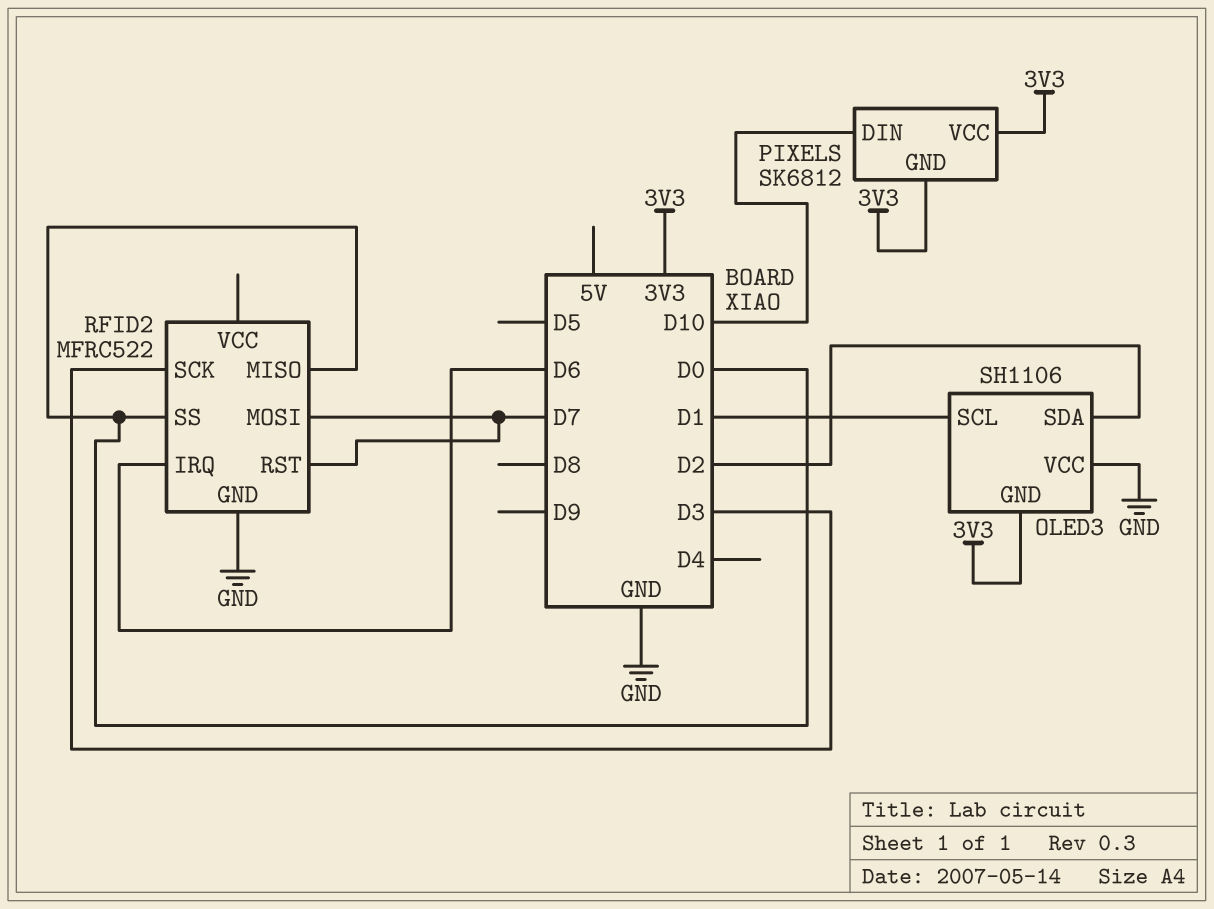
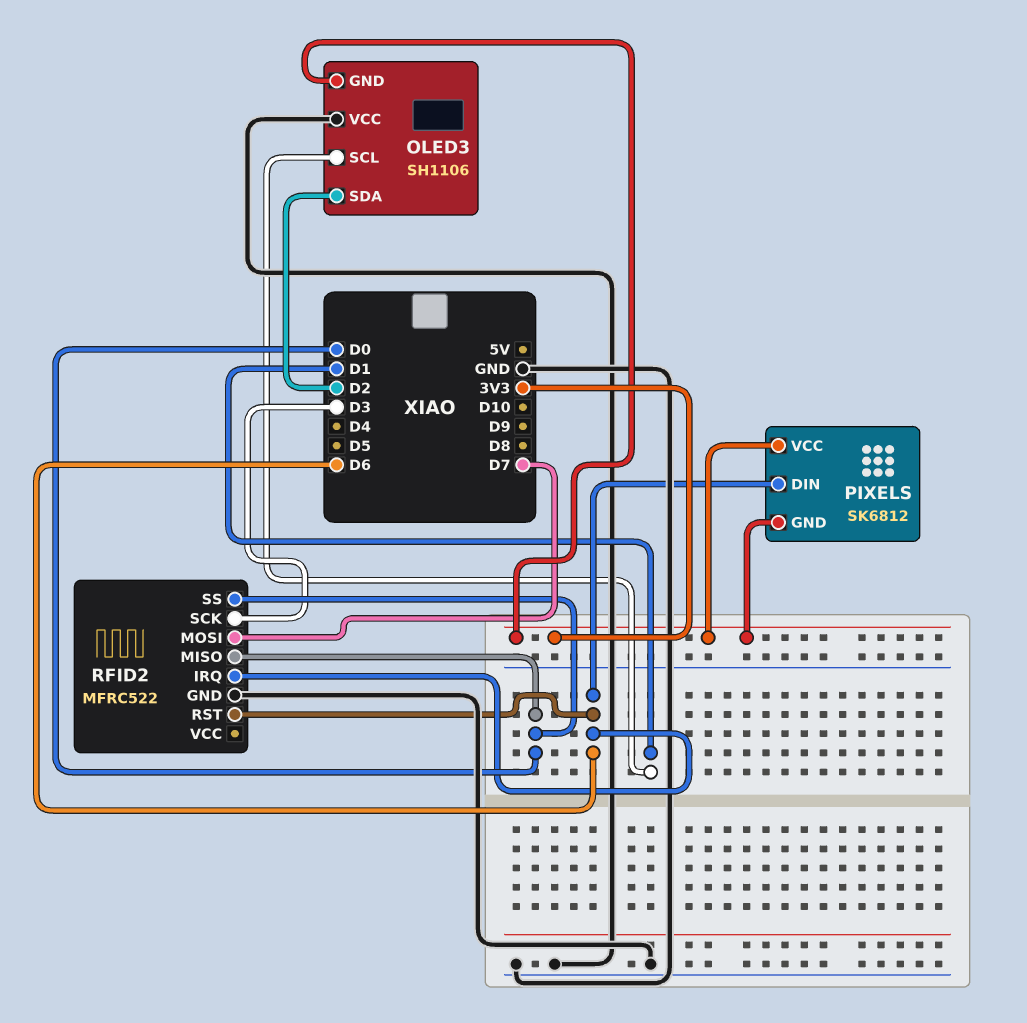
PIXELS pin DIN: D10 -> D6
RFID2 pin RST: D7 -> D6

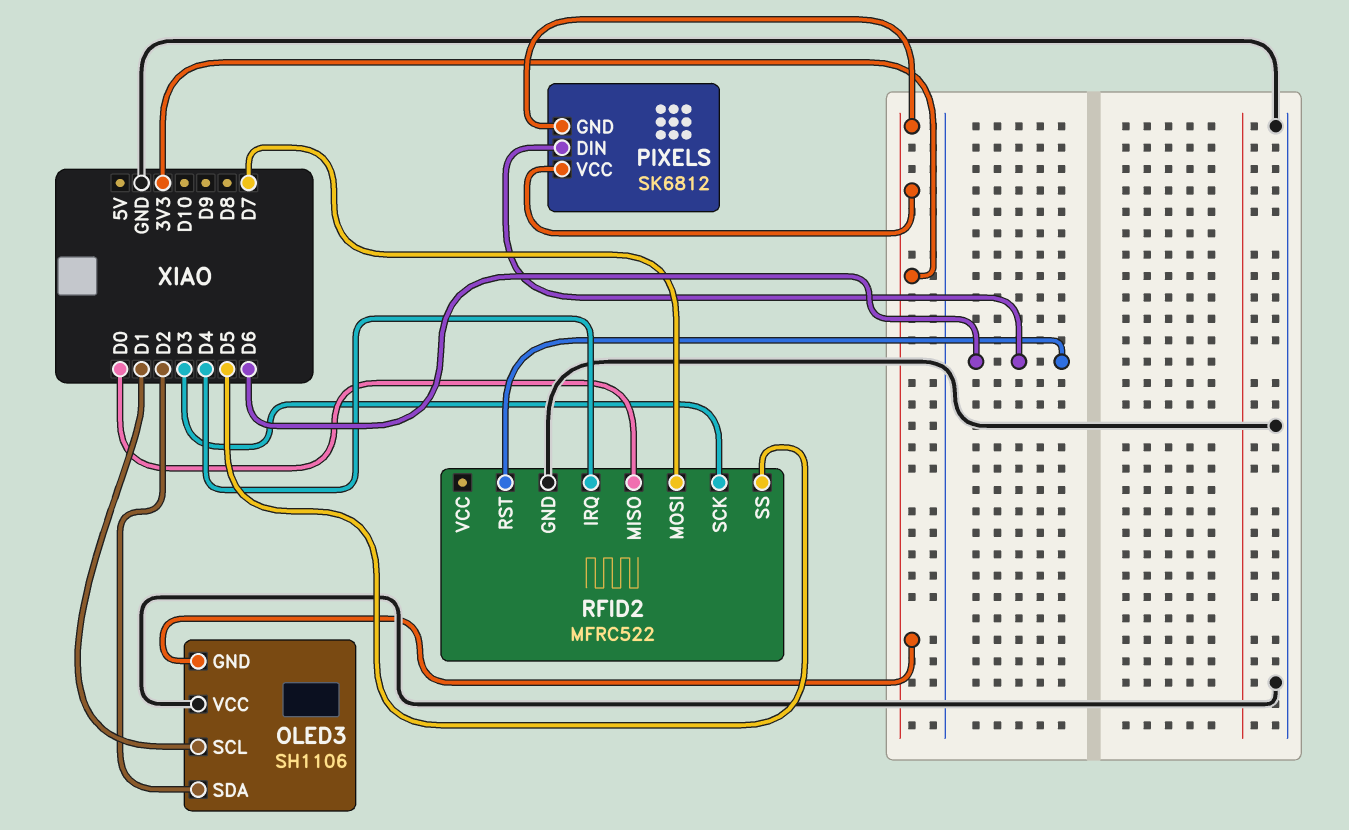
RFID2 pin IRQ: D6 -> D4
RFID2 pin SS: D0 -> D5

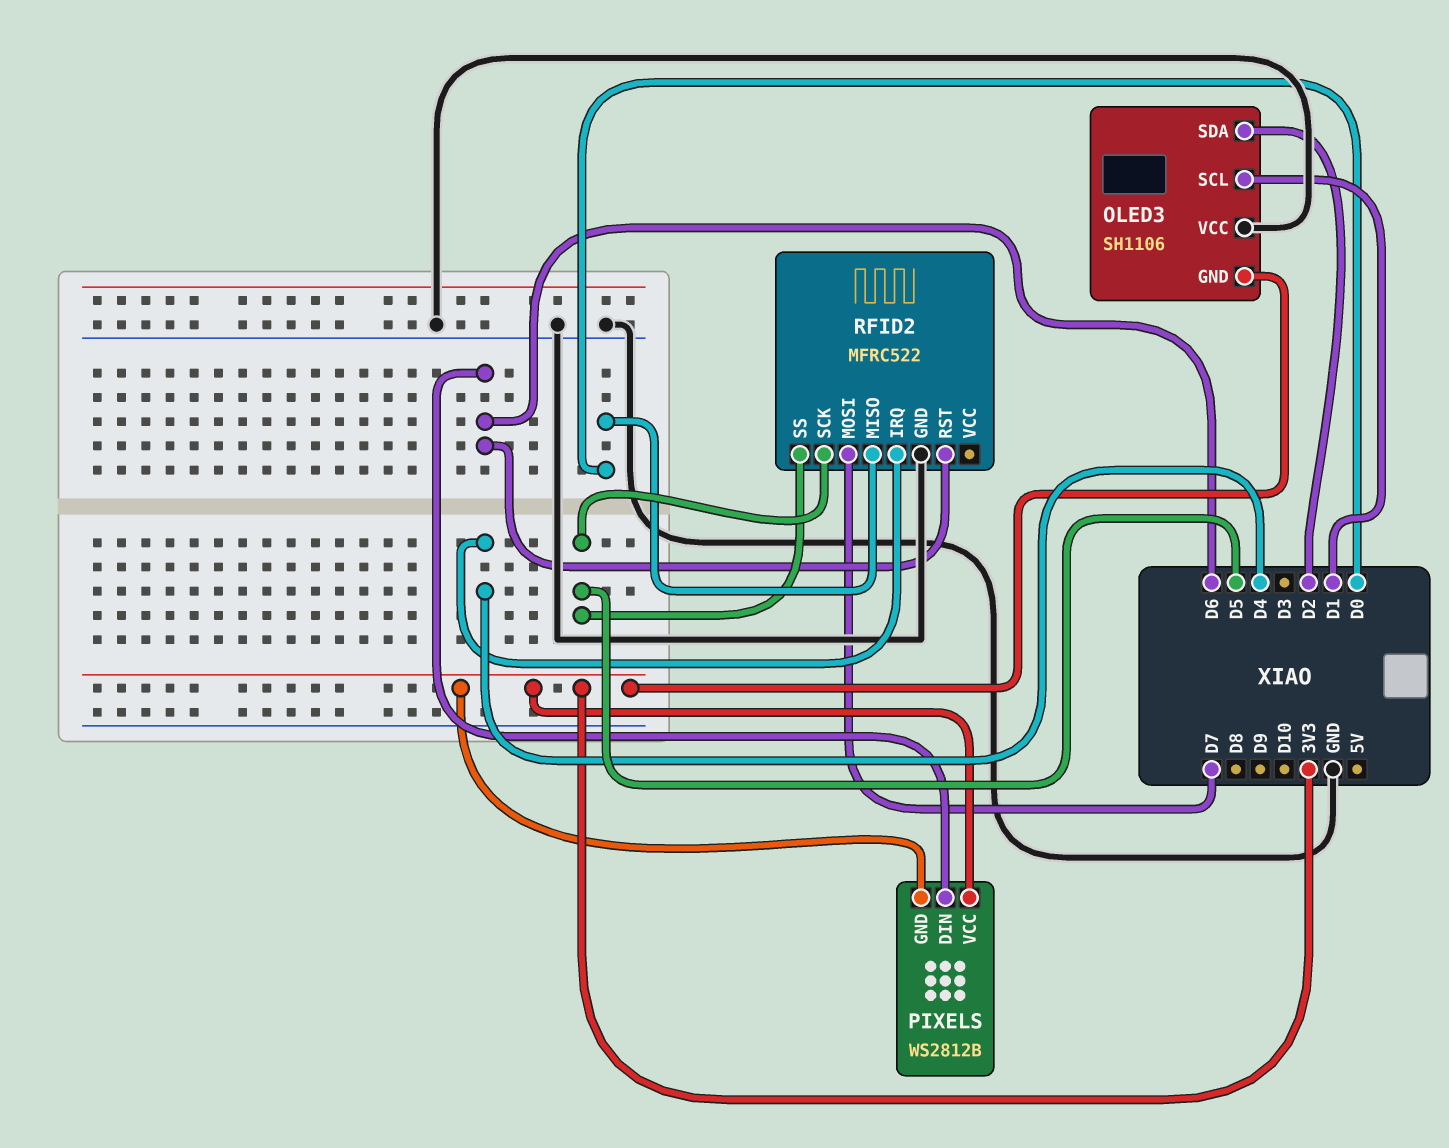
PIXELS: SK6812 -> WS2812B
RFID2 pin SCK: D3 -> D5

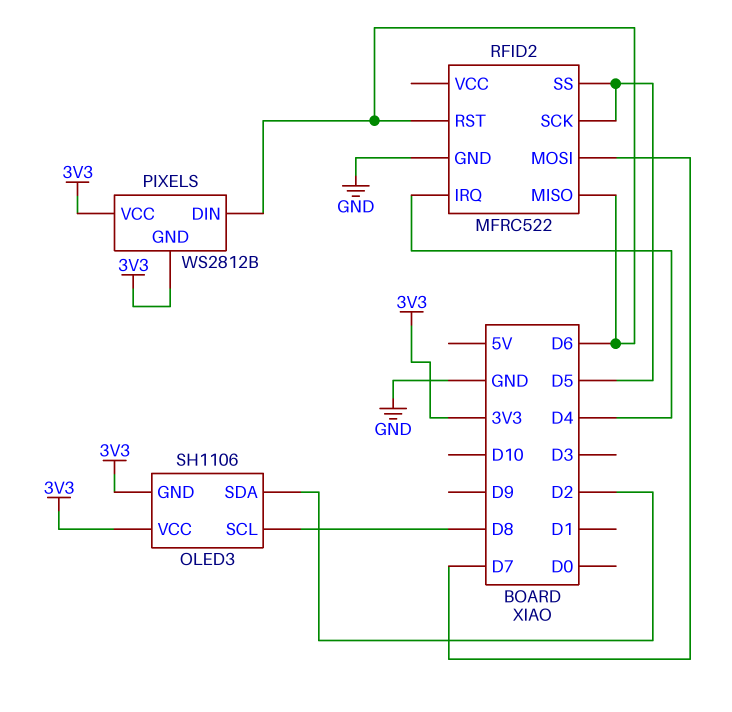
OLED3 pin SCL: D1 -> D8
OLED3 pin VCC: GND -> 3V3
RFID2 pin MISO: D0 -> D6

